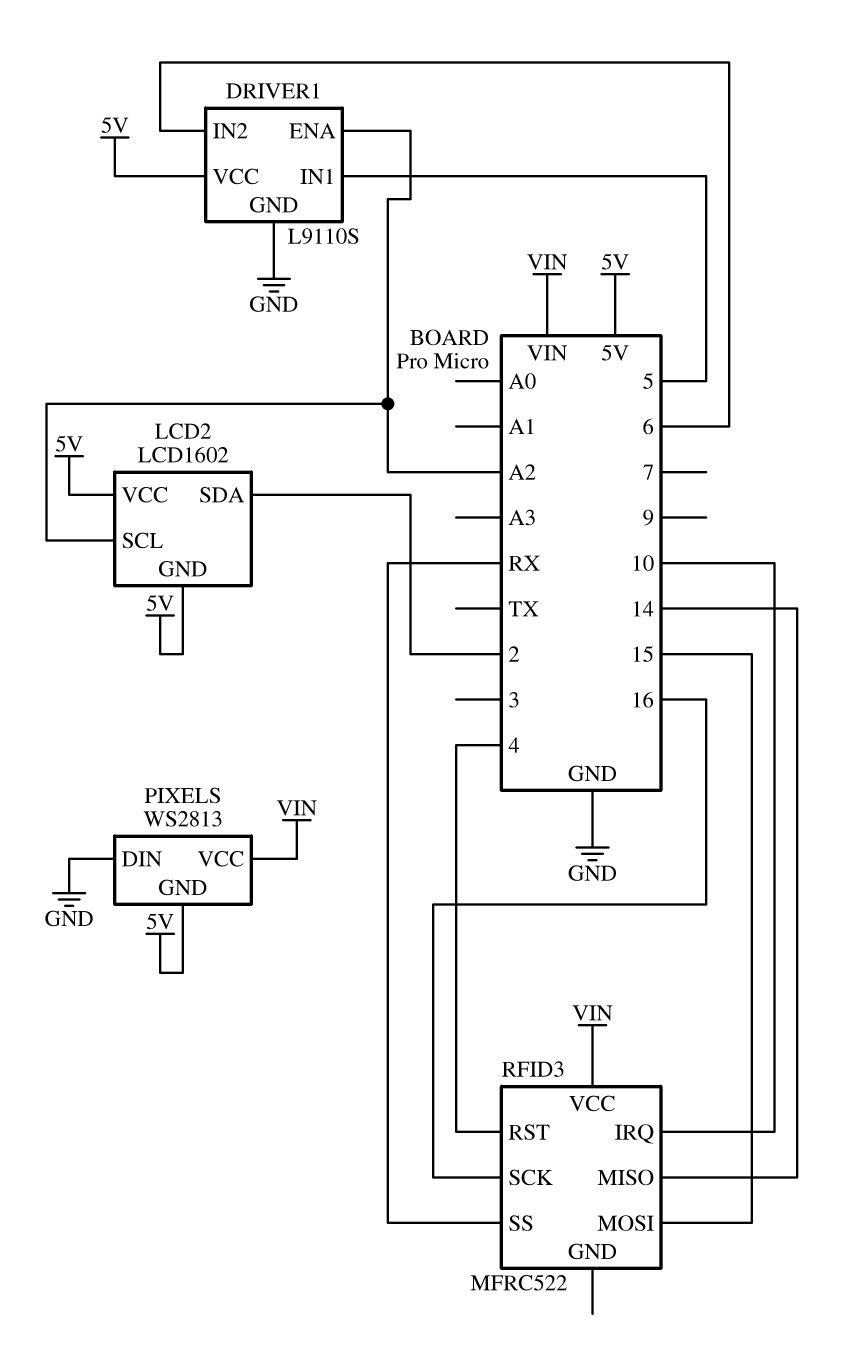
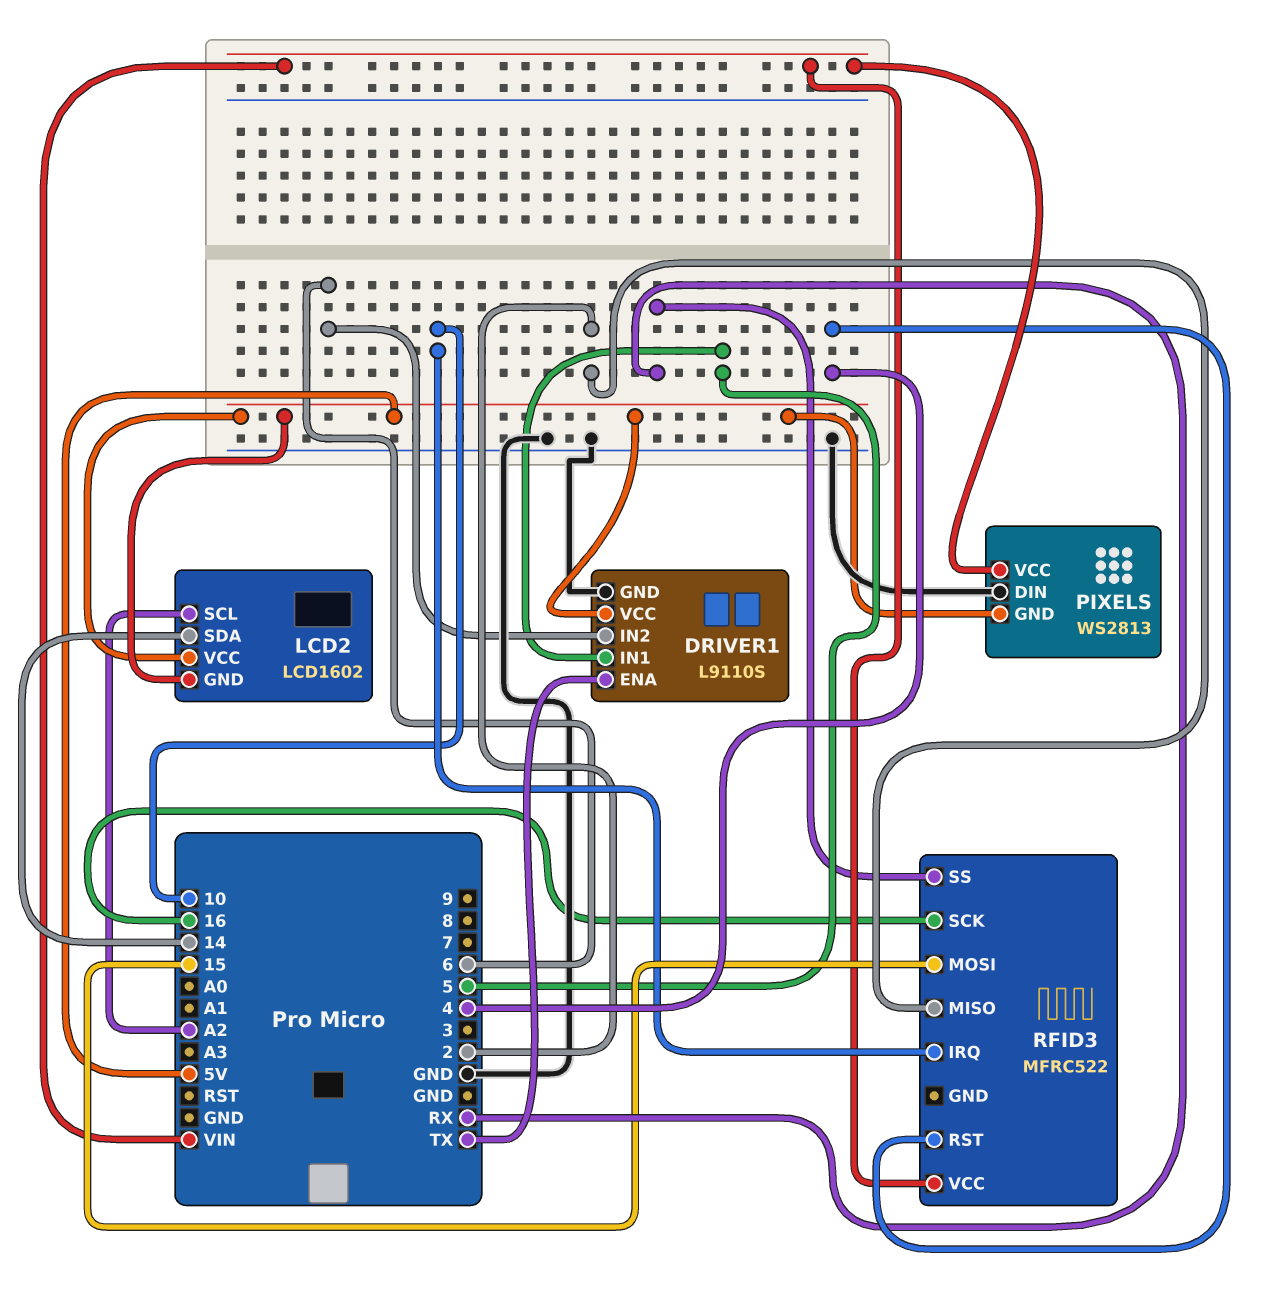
DRIVER1 pin ENA: A2 -> TX
LCD2 pin SDA: 2 -> 14
RFID3 pin MISO: 14 -> 2

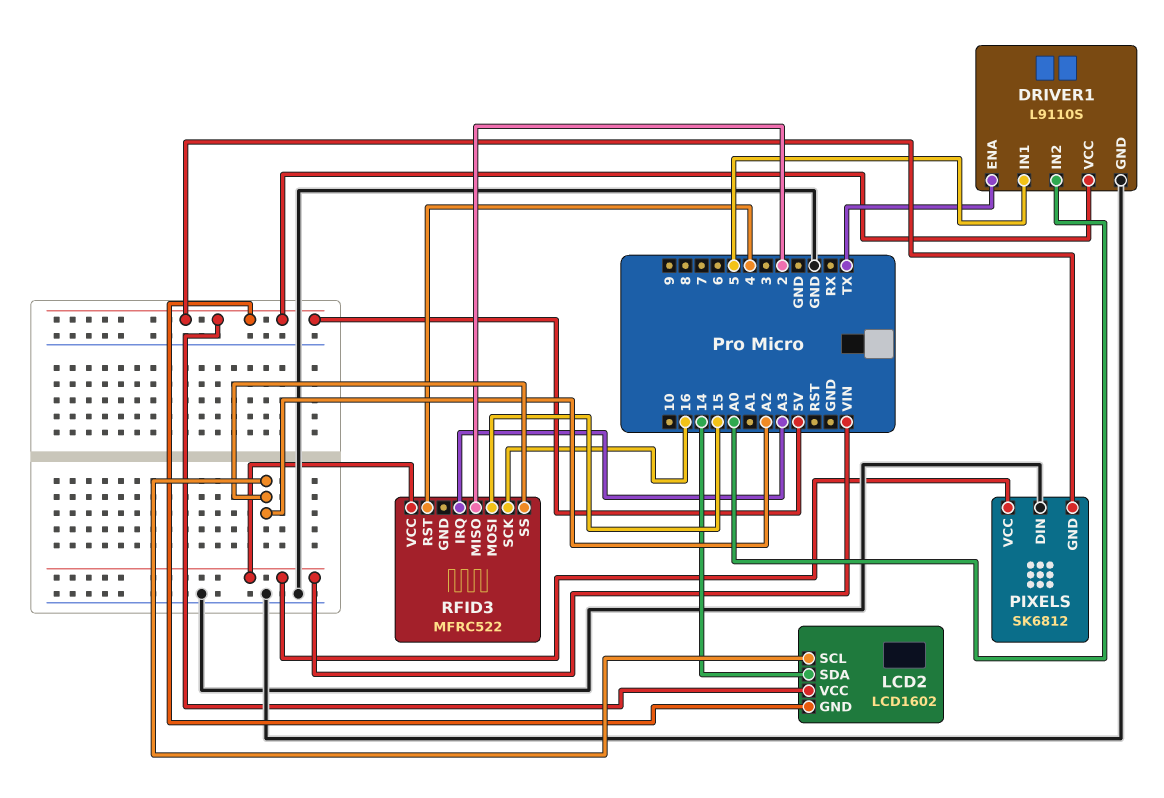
DRIVER1 pin IN2: 6 -> A0
PIXELS: WS2813 -> SK6812
RFID3 pin IRQ: 10 -> A3
RFID3 pin SS: RX -> A2

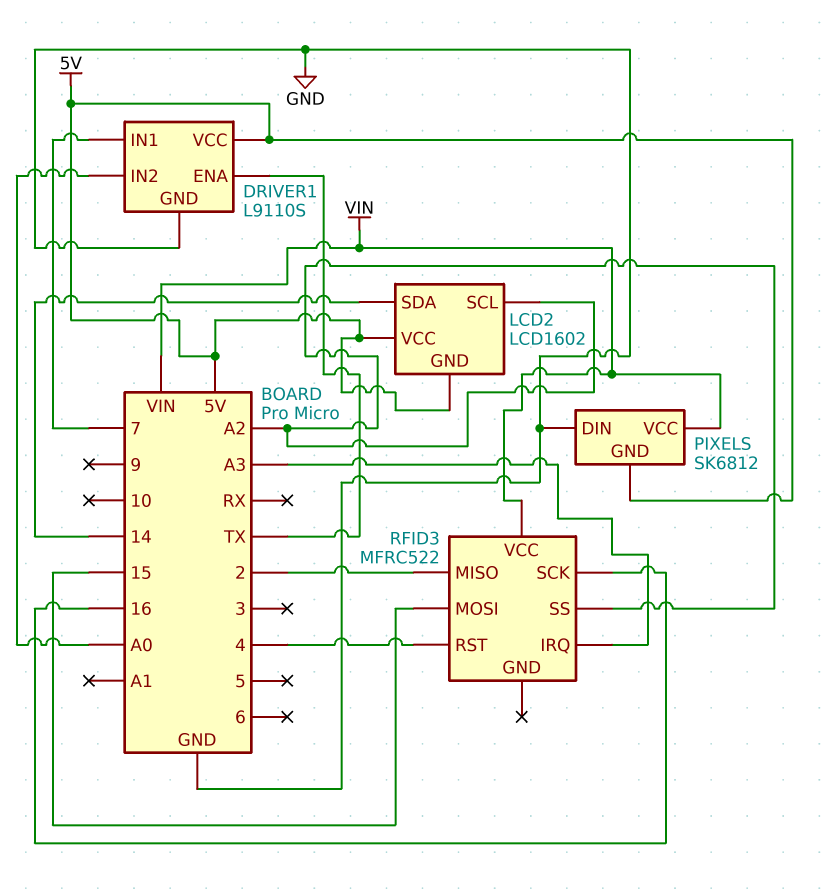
DRIVER1 pin IN1: 5 -> 7

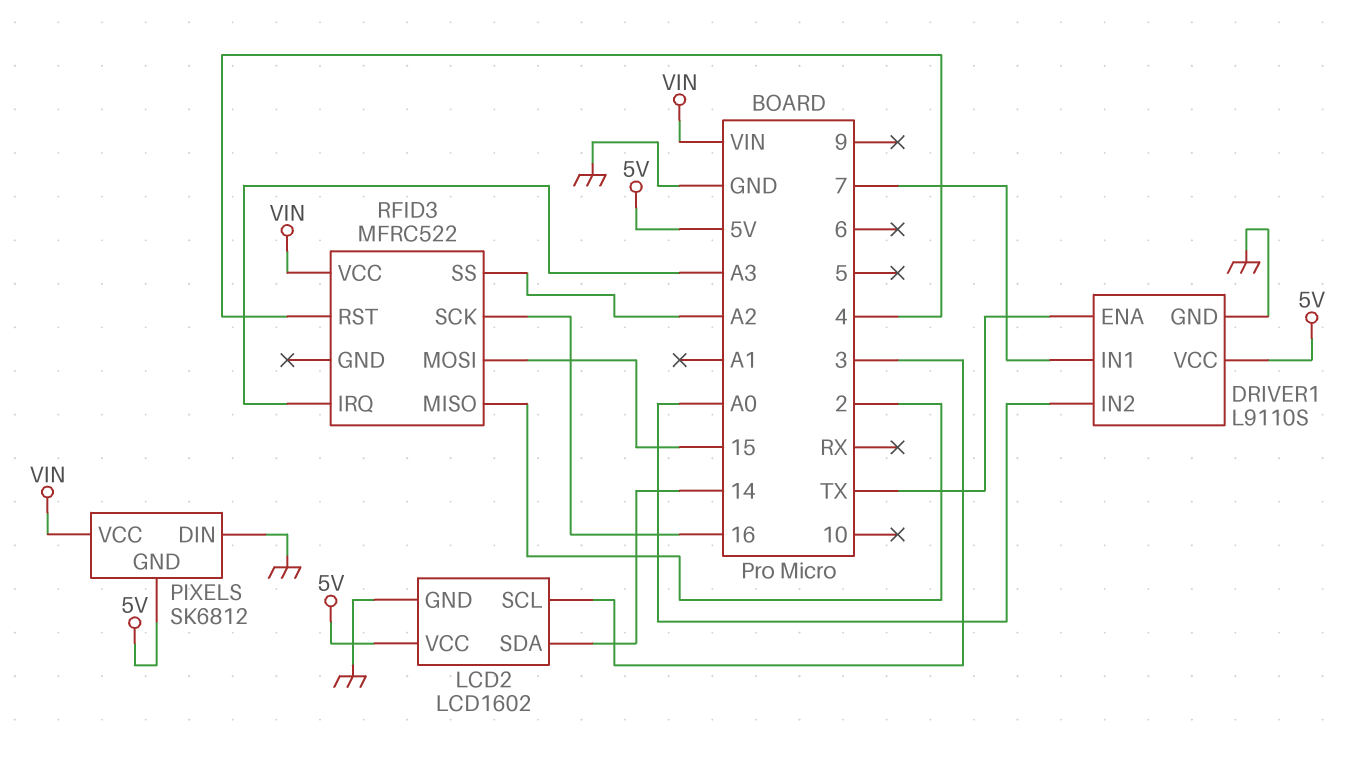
LCD2 pin GND: 5V -> GND
LCD2 pin SCL: A2 -> 3

